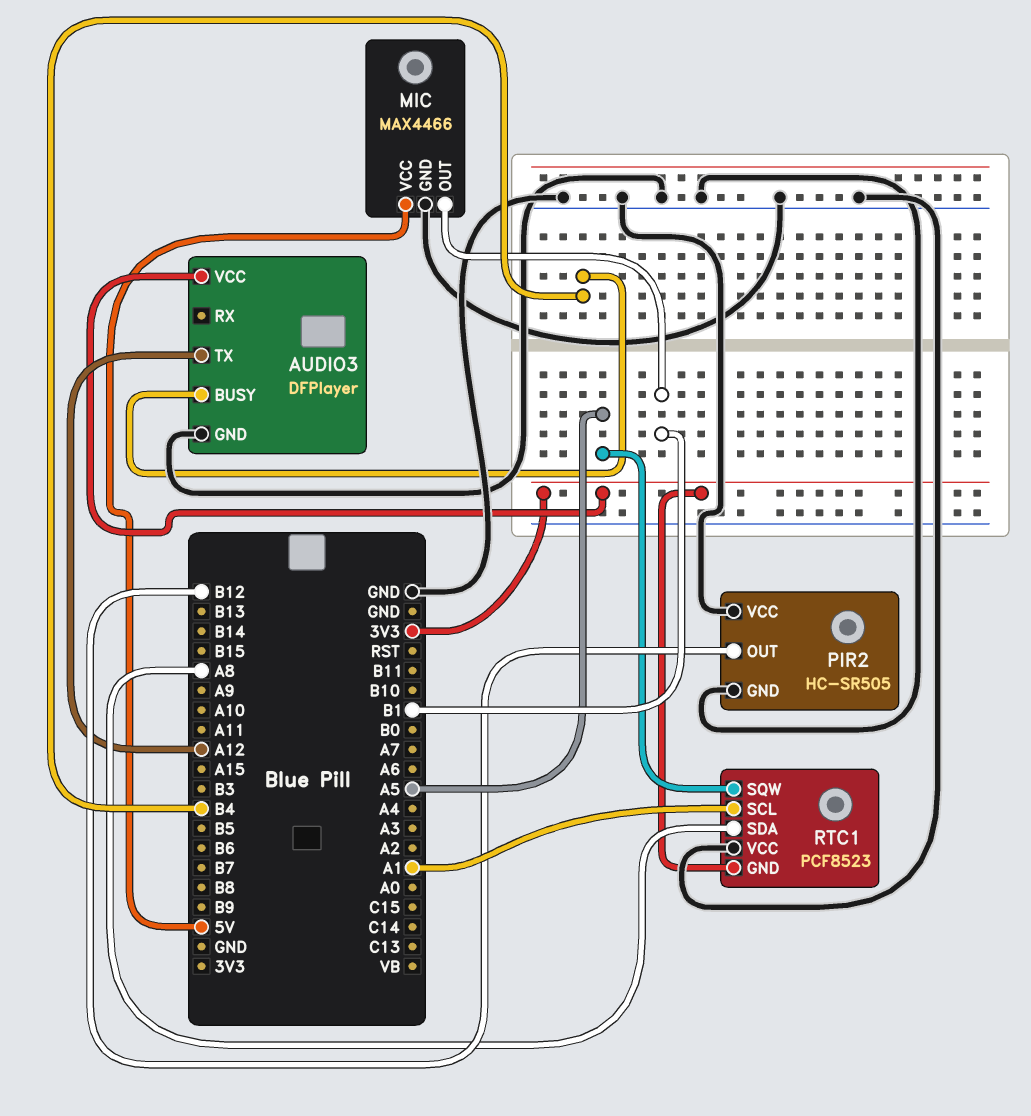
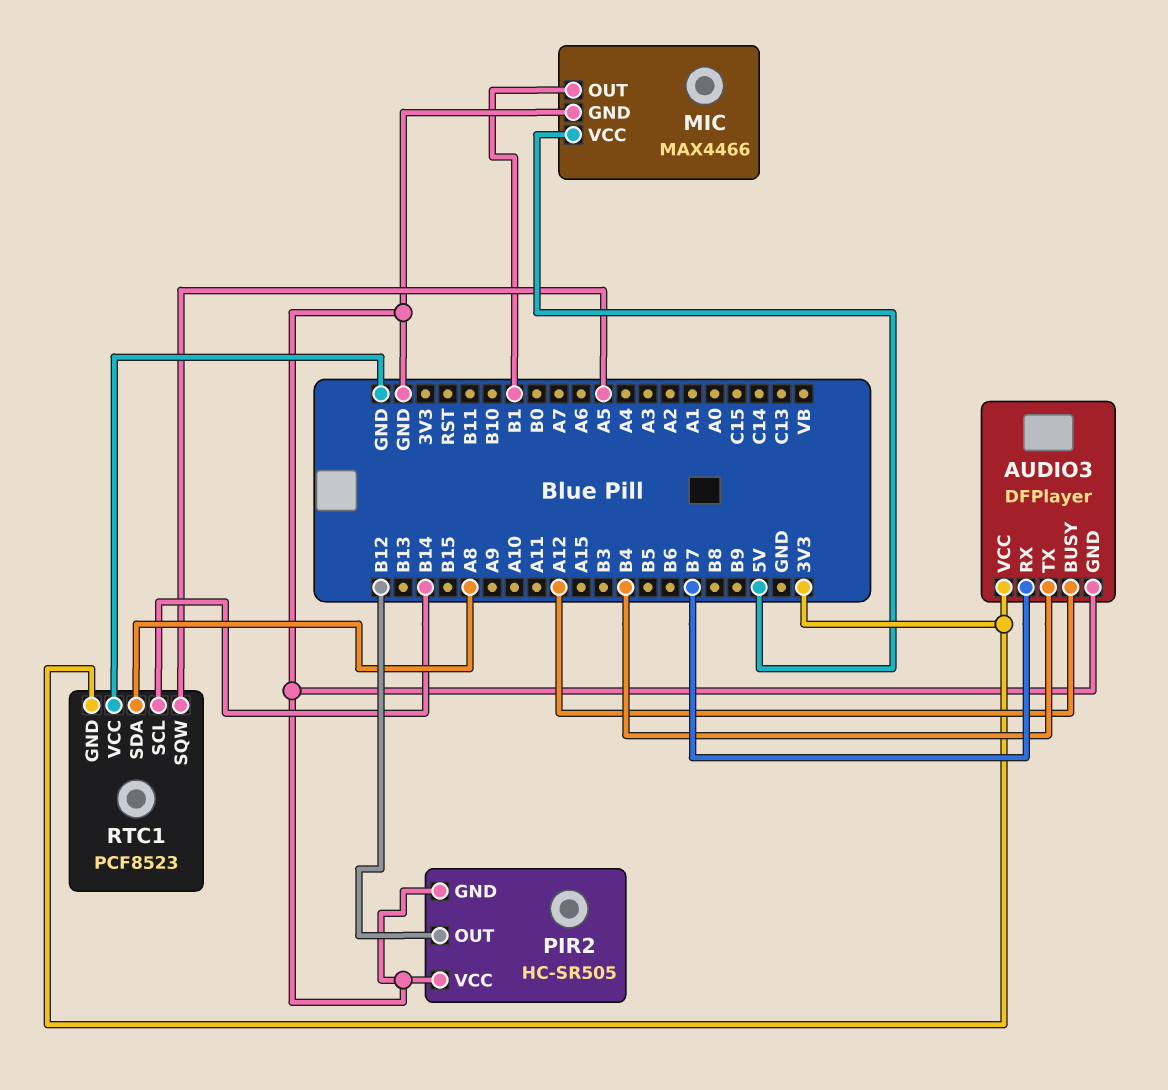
AUDIO3 pin BUSY: B4 -> A12
AUDIO3 pin RX: none -> B7
AUDIO3 pin TX: A12 -> B4
RTC1 pin SCL: A1 -> B14

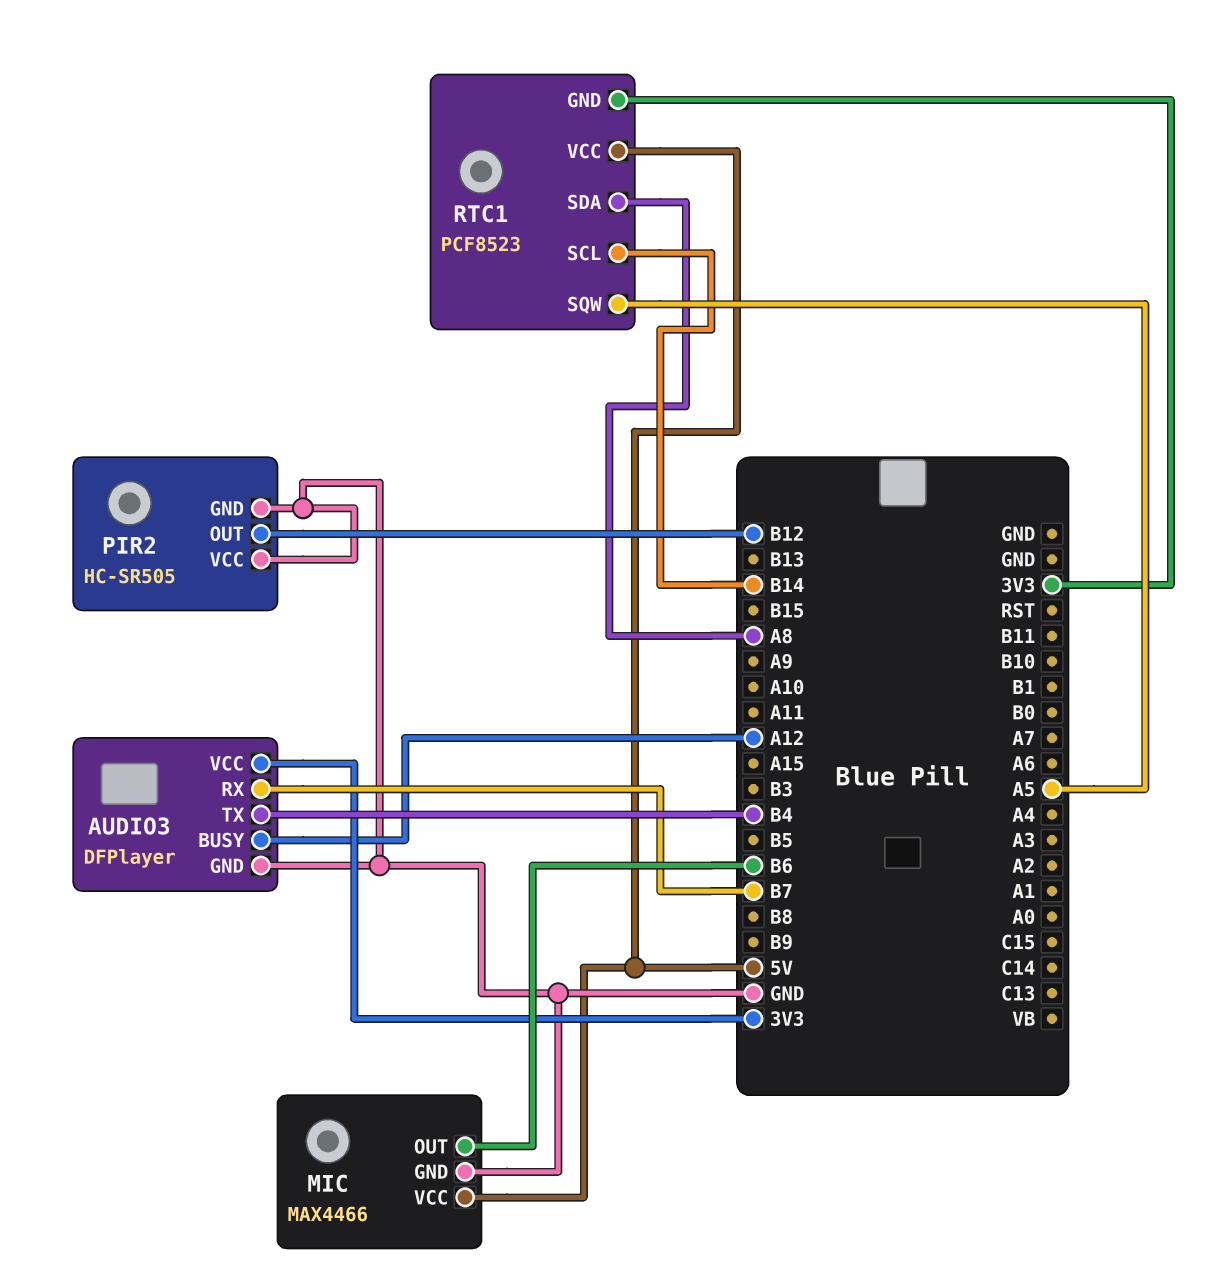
MIC pin OUT: B1 -> B6
RTC1 pin VCC: GND -> 5V

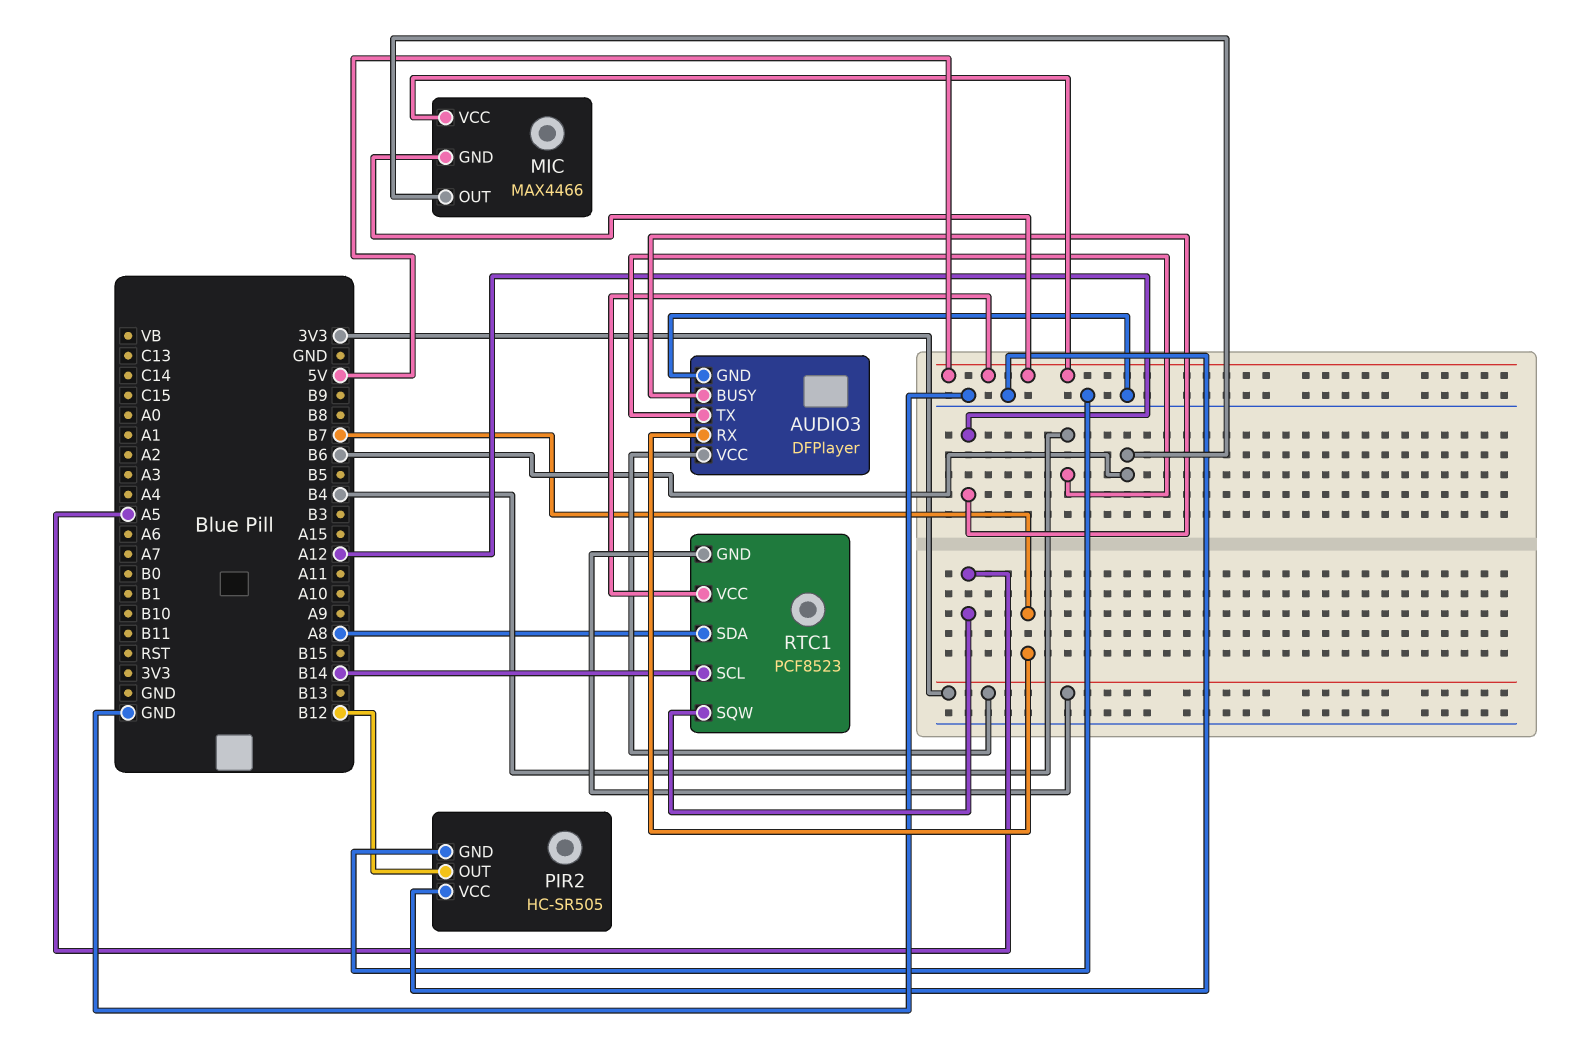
MIC pin GND: GND -> 5V

